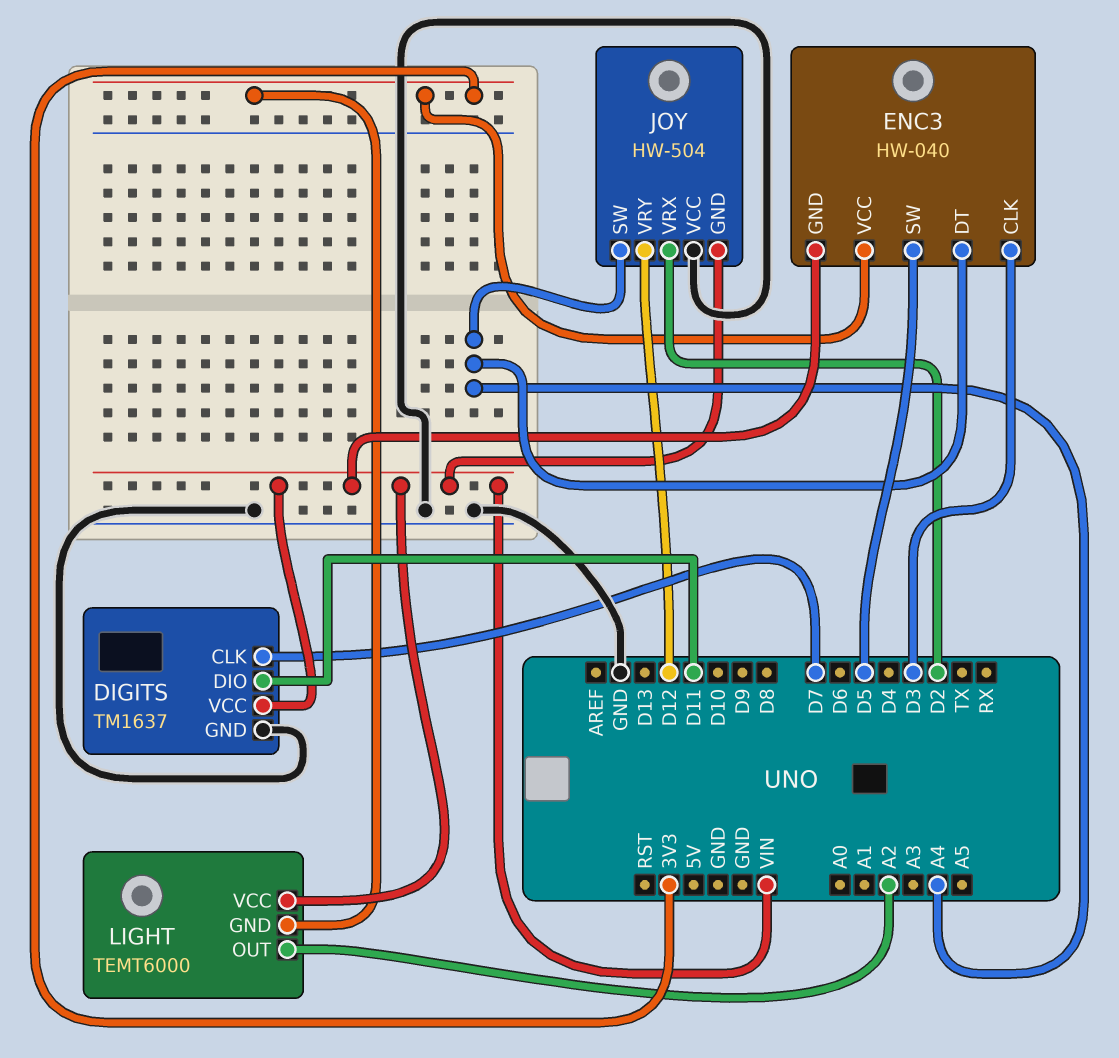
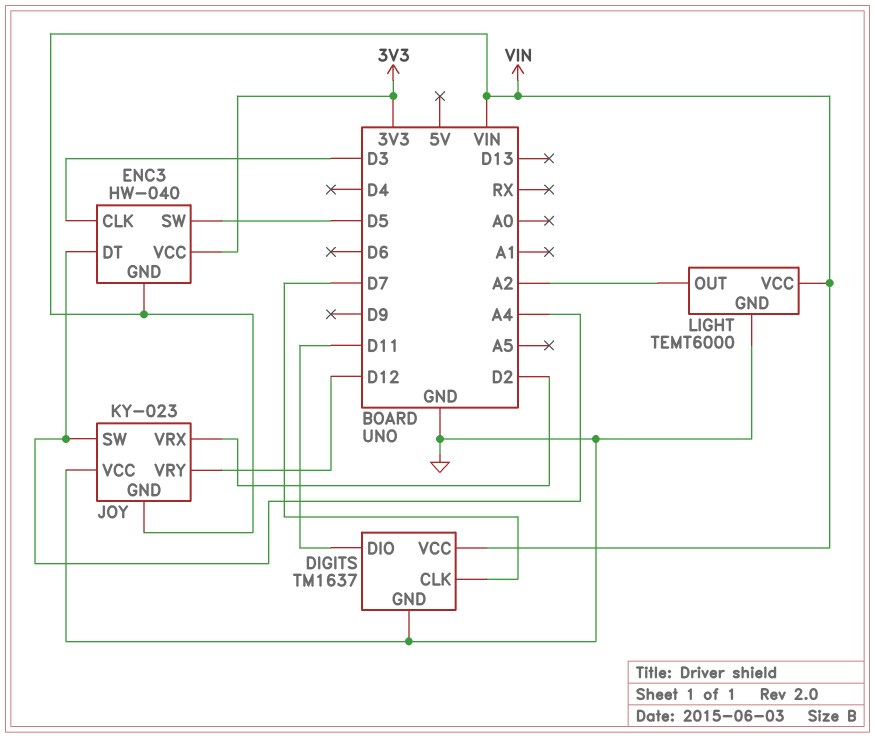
JOY: HW-504 -> KY-023
LIGHT pin GND: 3V3 -> GND

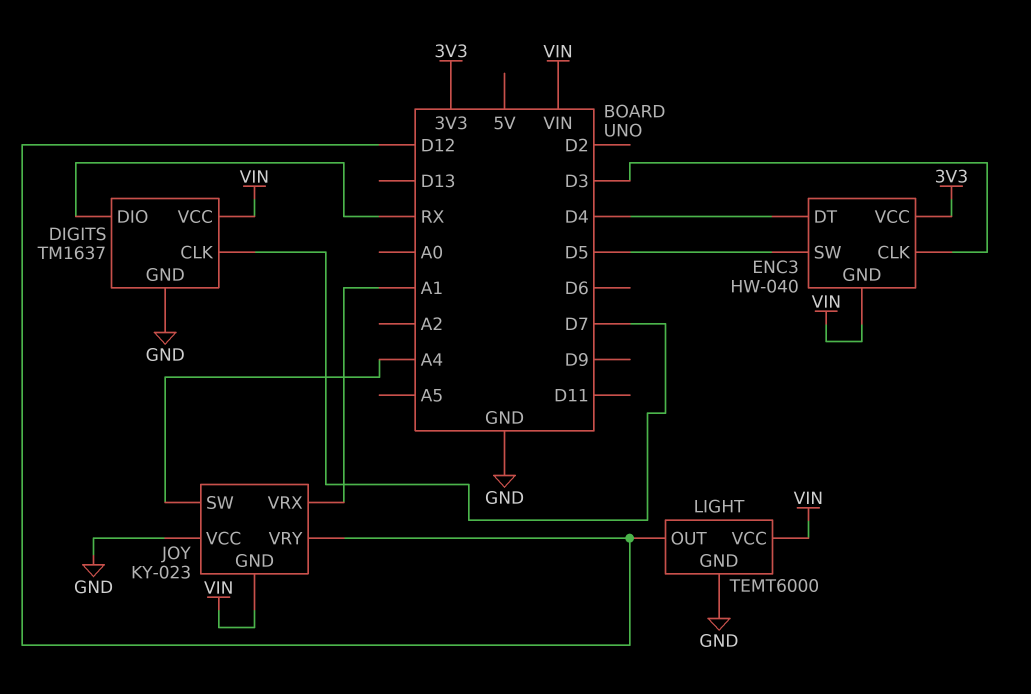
DIGITS pin DIO: D11 -> RX
ENC3 pin DT: A4 -> D4
JOY pin VRX: D2 -> A1
LIGHT pin OUT: A2 -> D12

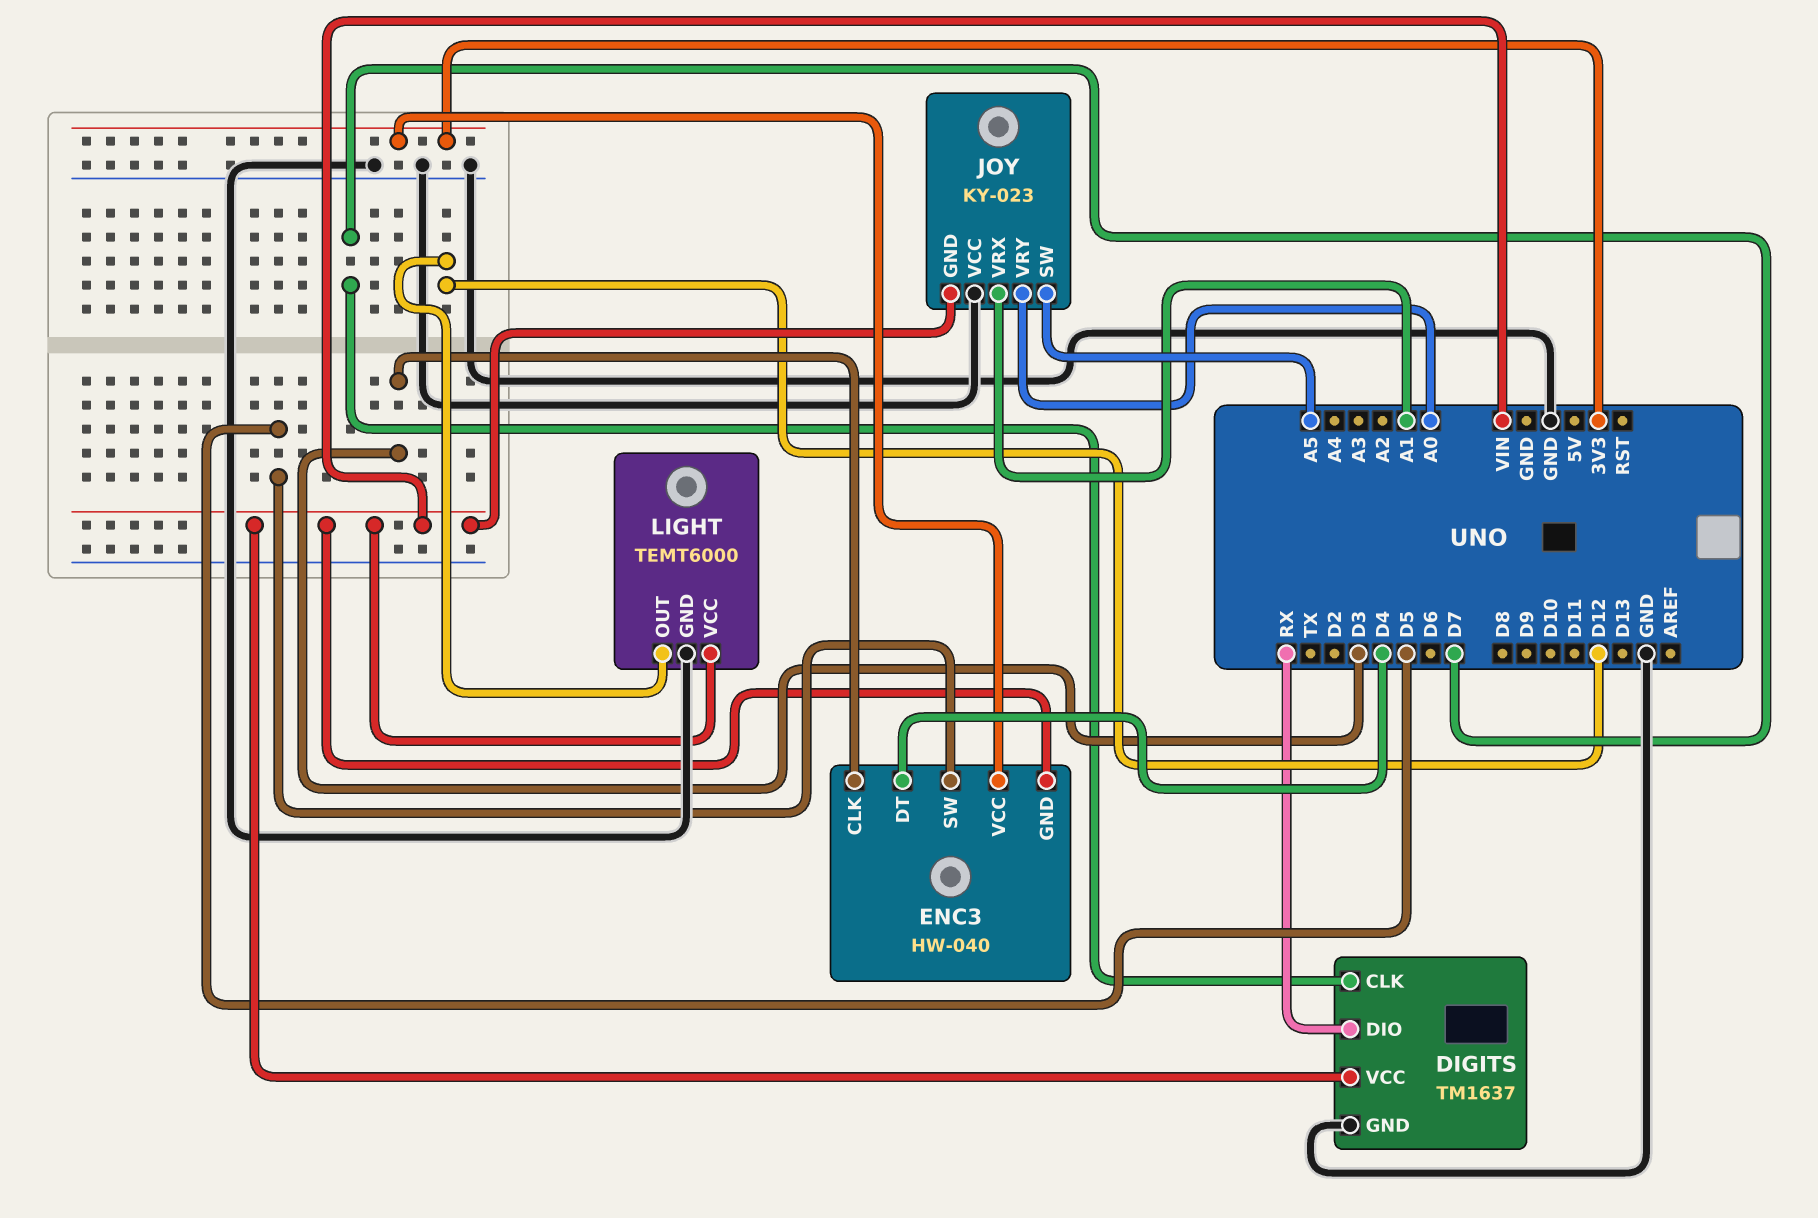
JOY pin SW: A4 -> A5
JOY pin VRY: D12 -> A0

